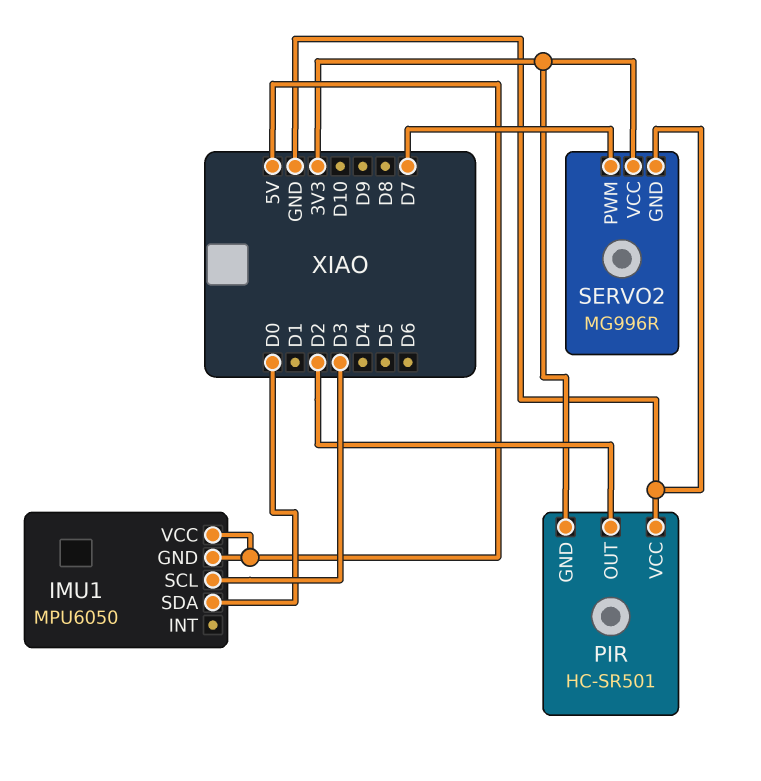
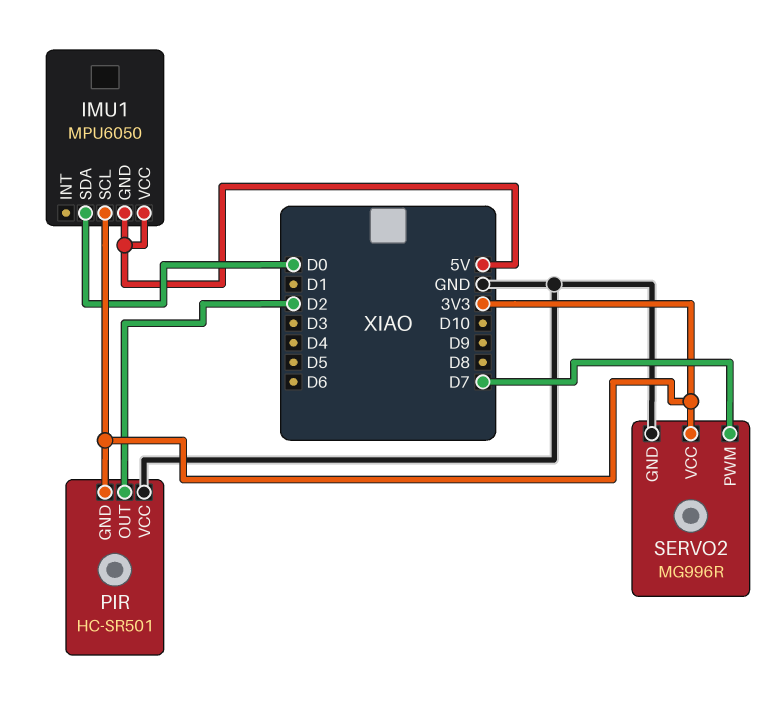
IMU1 pin SCL: D3 -> 3V3

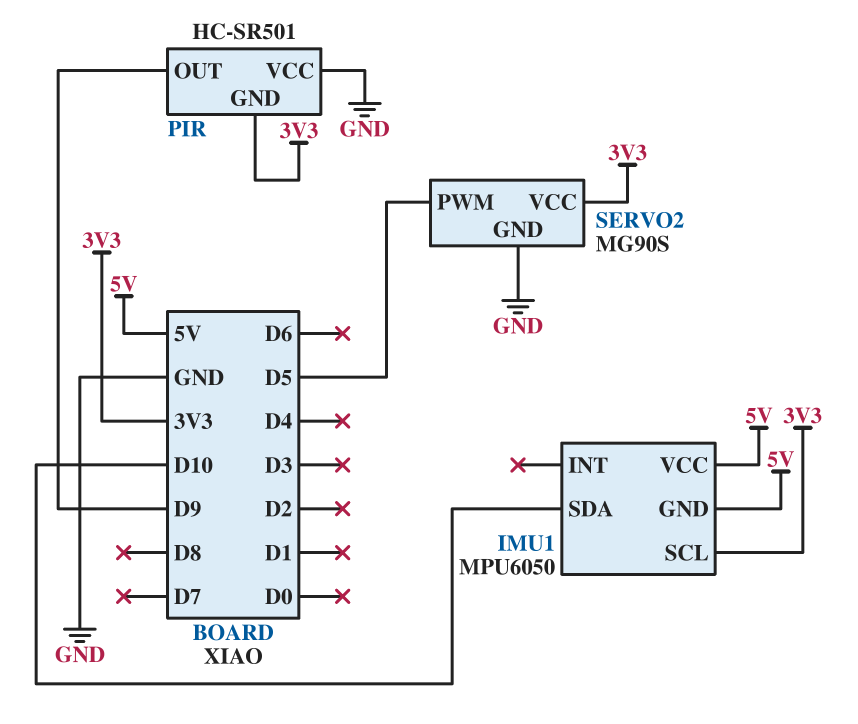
IMU1 pin SDA: D0 -> D10
PIR pin OUT: D2 -> D9
SERVO2: MG996R -> MG90S
SERVO2 pin PWM: D7 -> D5

